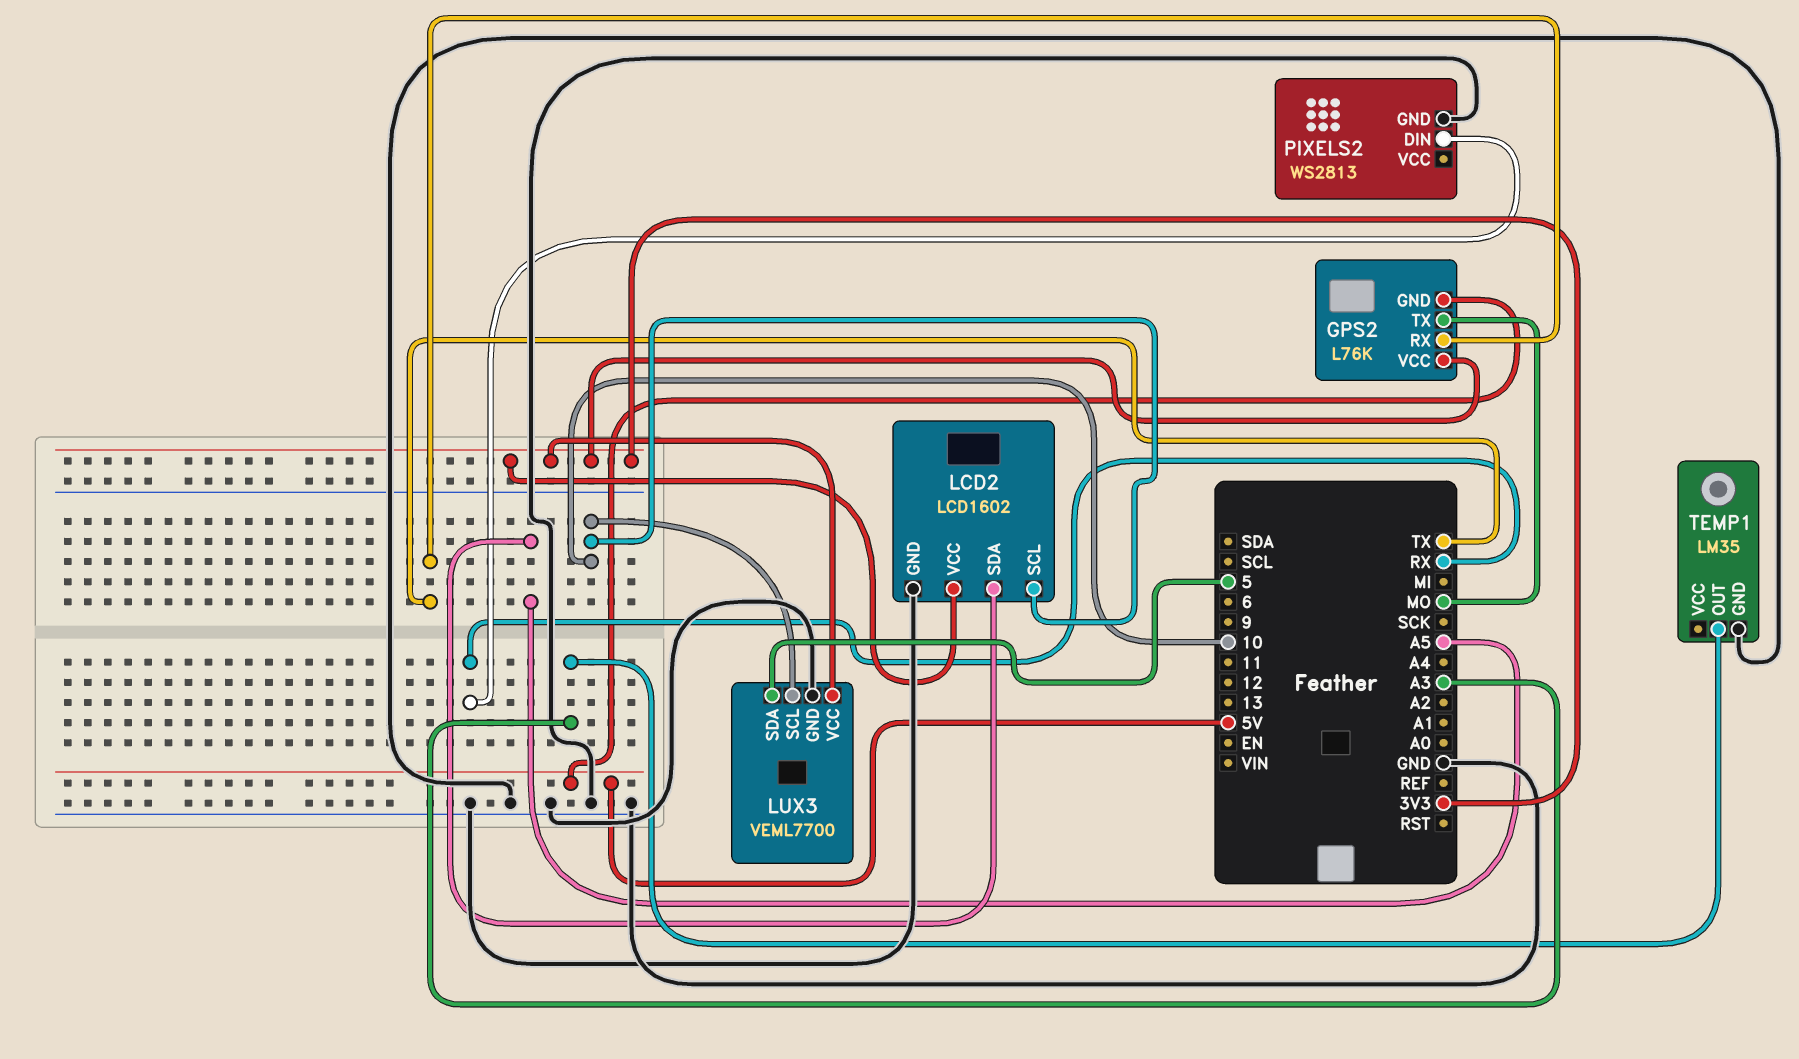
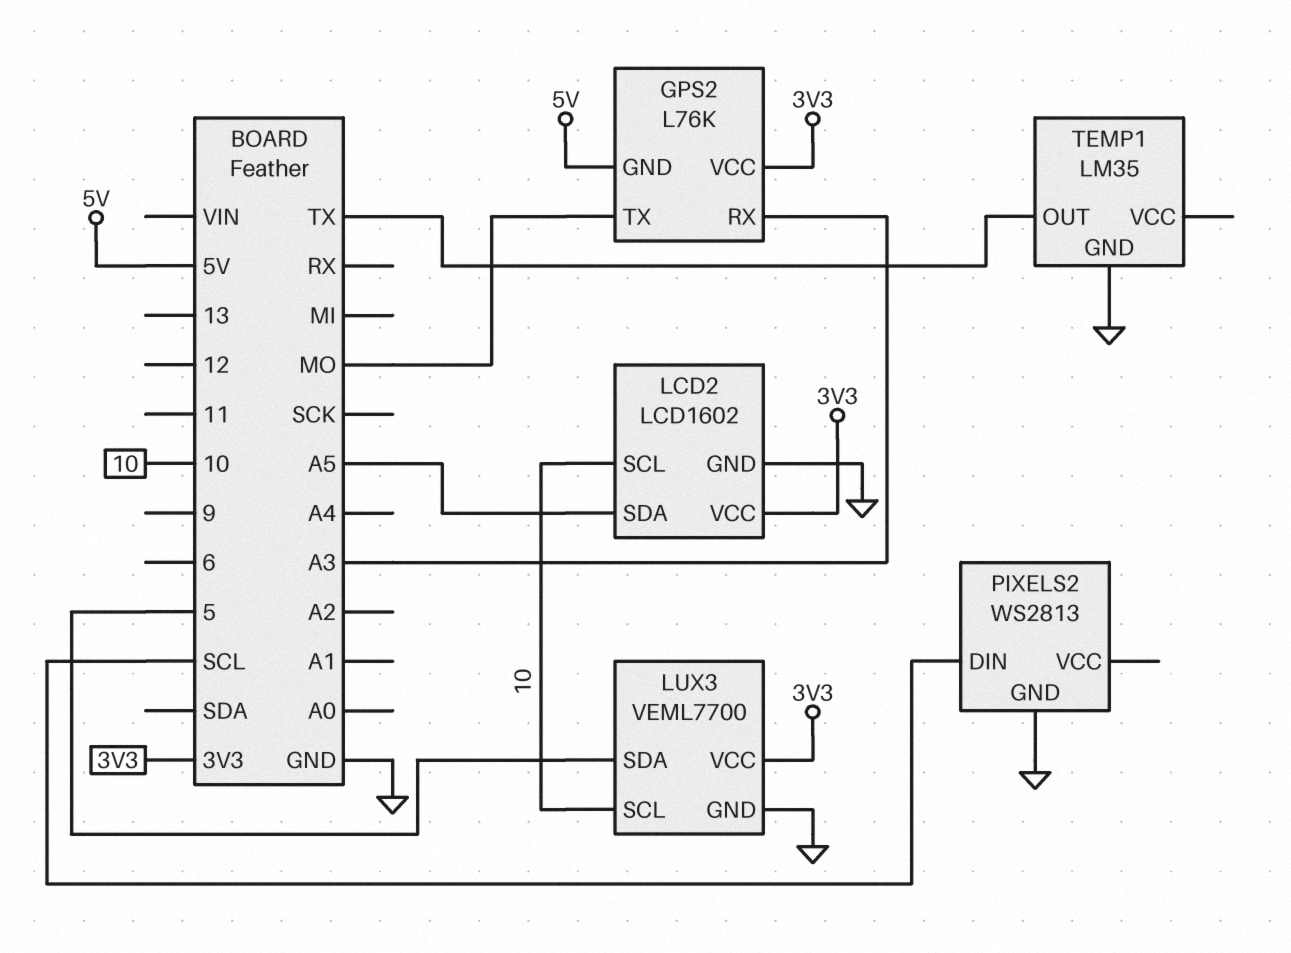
GPS2 pin RX: TX -> A3
PIXELS2 pin DIN: RX -> SCL
TEMP1 pin OUT: A3 -> TX

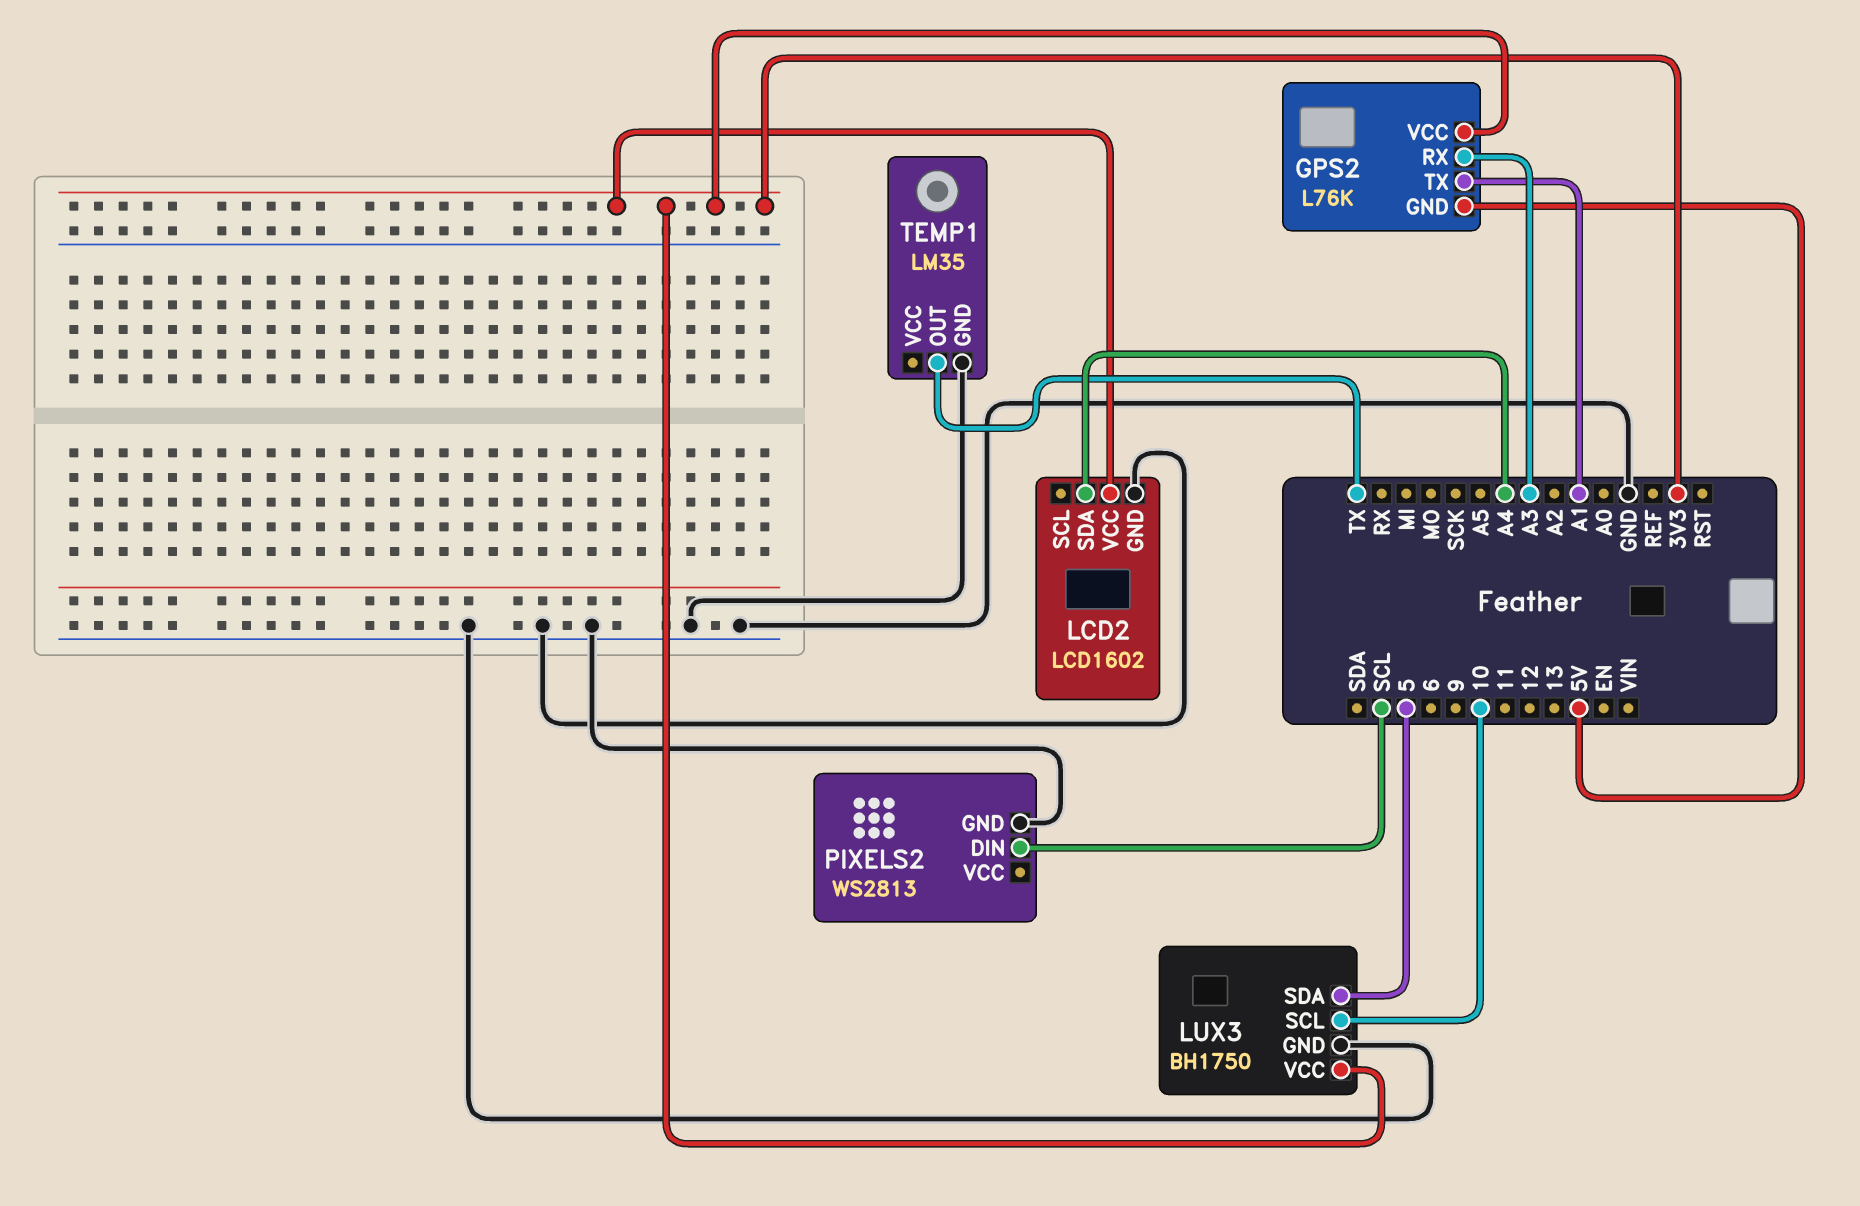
GPS2 pin TX: MO -> A1
LCD2 pin SCL: 10 -> none
LCD2 pin SDA: A5 -> A4
LUX3: VEML7700 -> BH1750

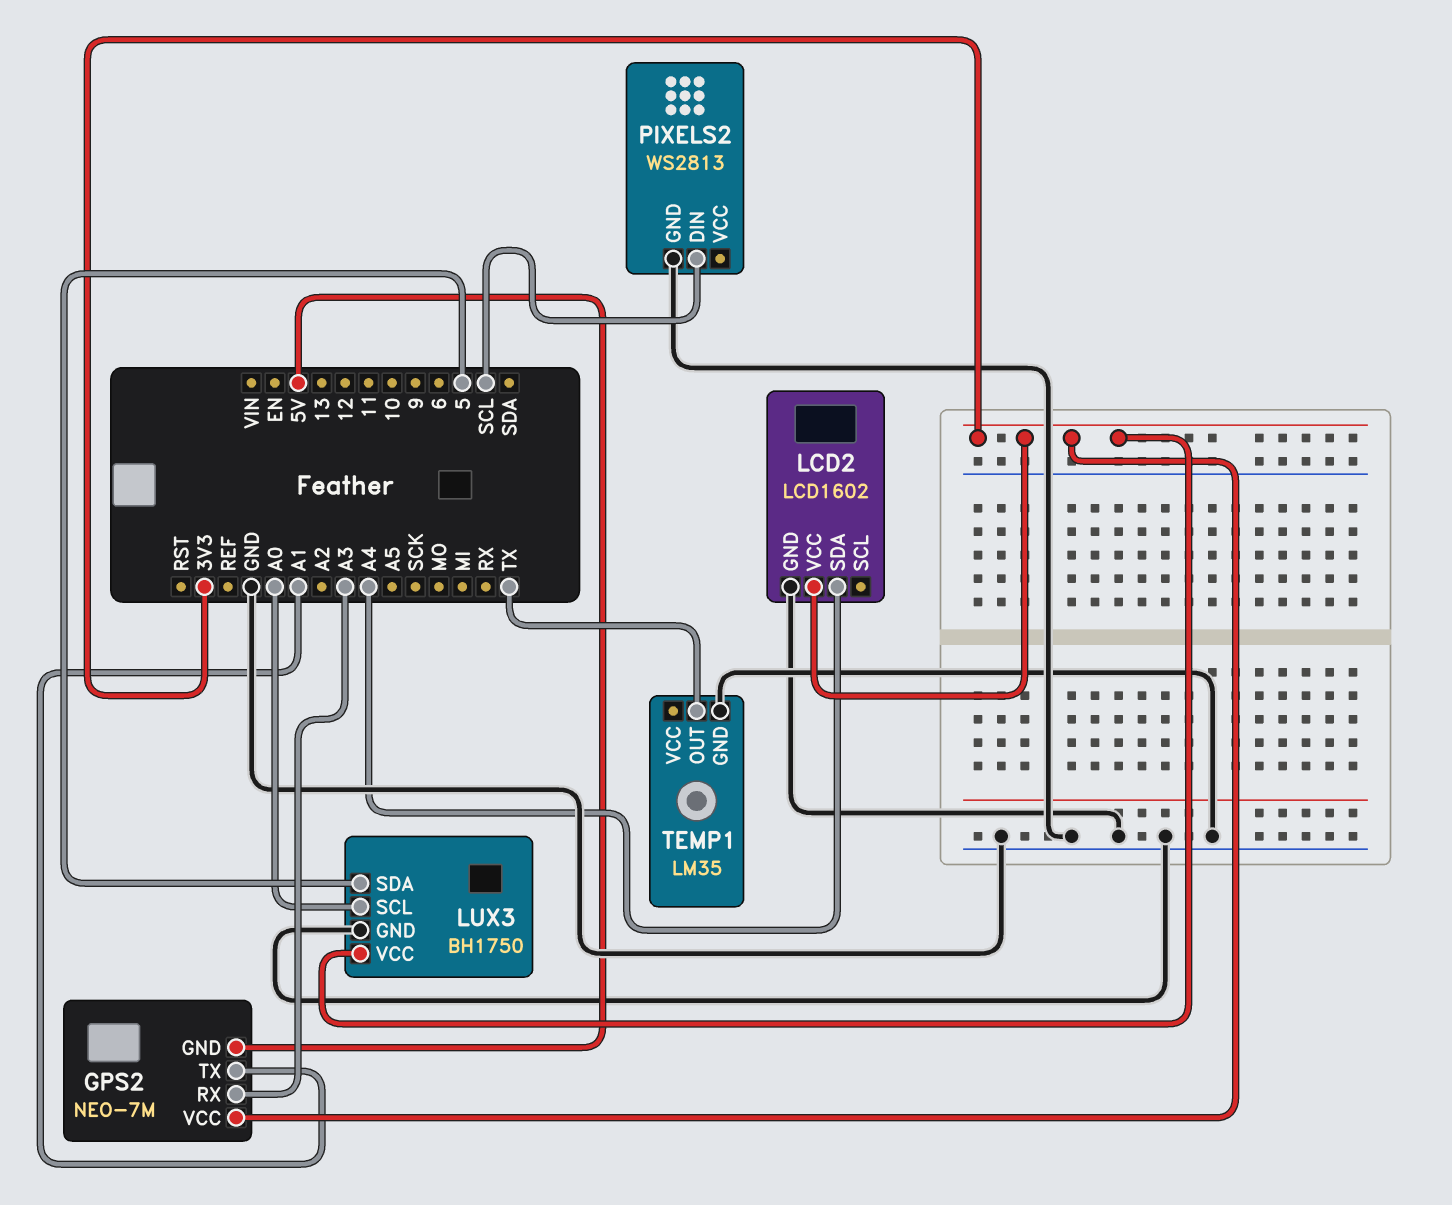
GPS2: L76K -> NEO-7M
LUX3 pin SCL: 10 -> A0

